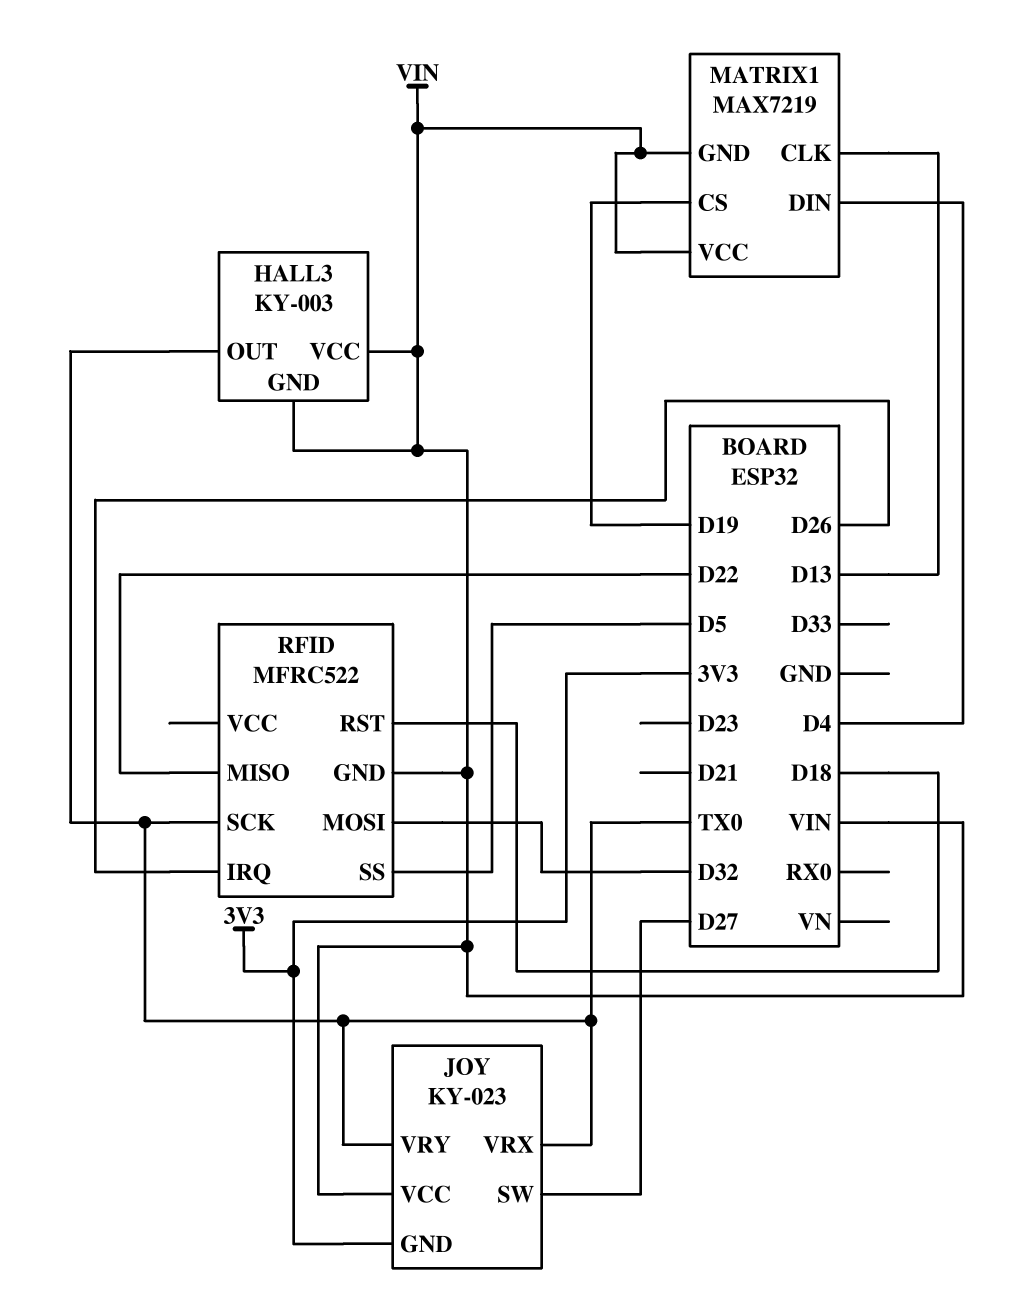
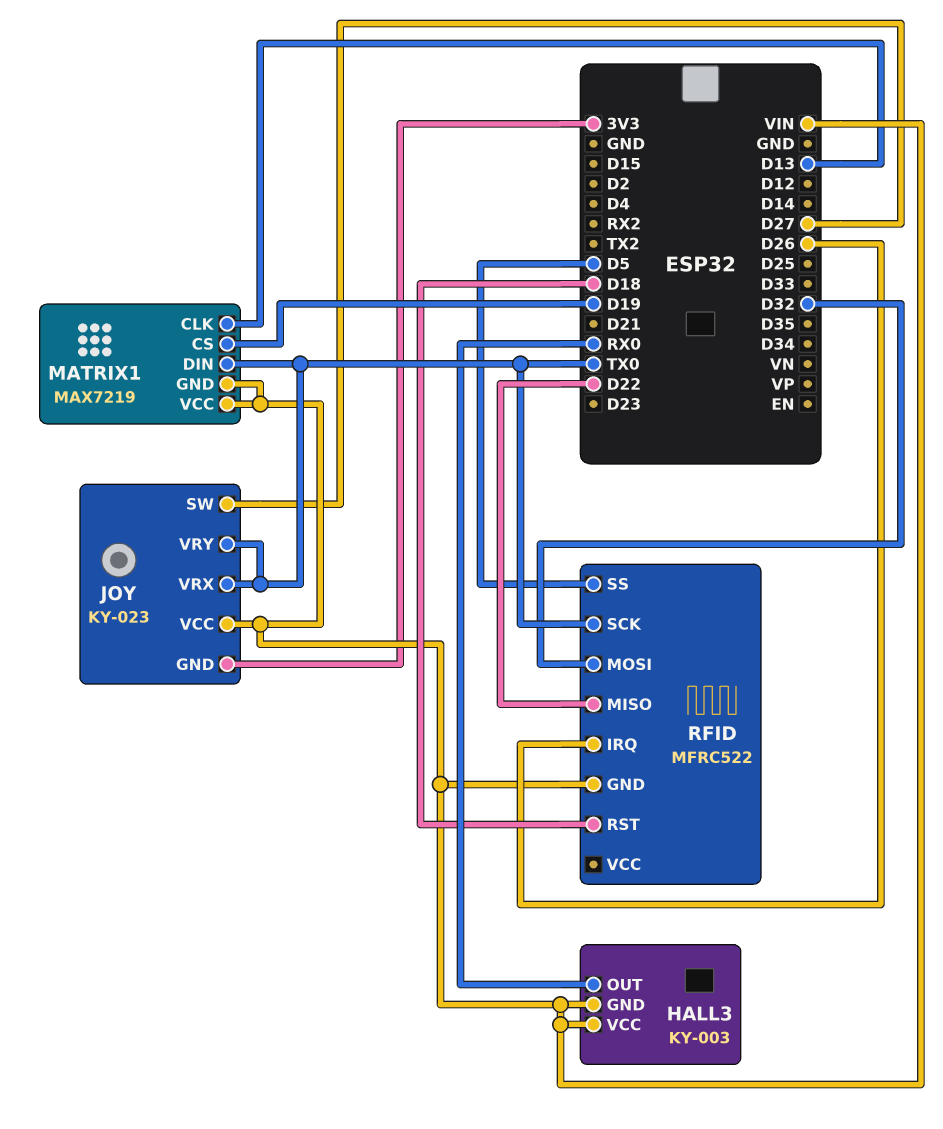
HALL3 pin OUT: TX0 -> RX0
MATRIX1 pin DIN: D4 -> TX0

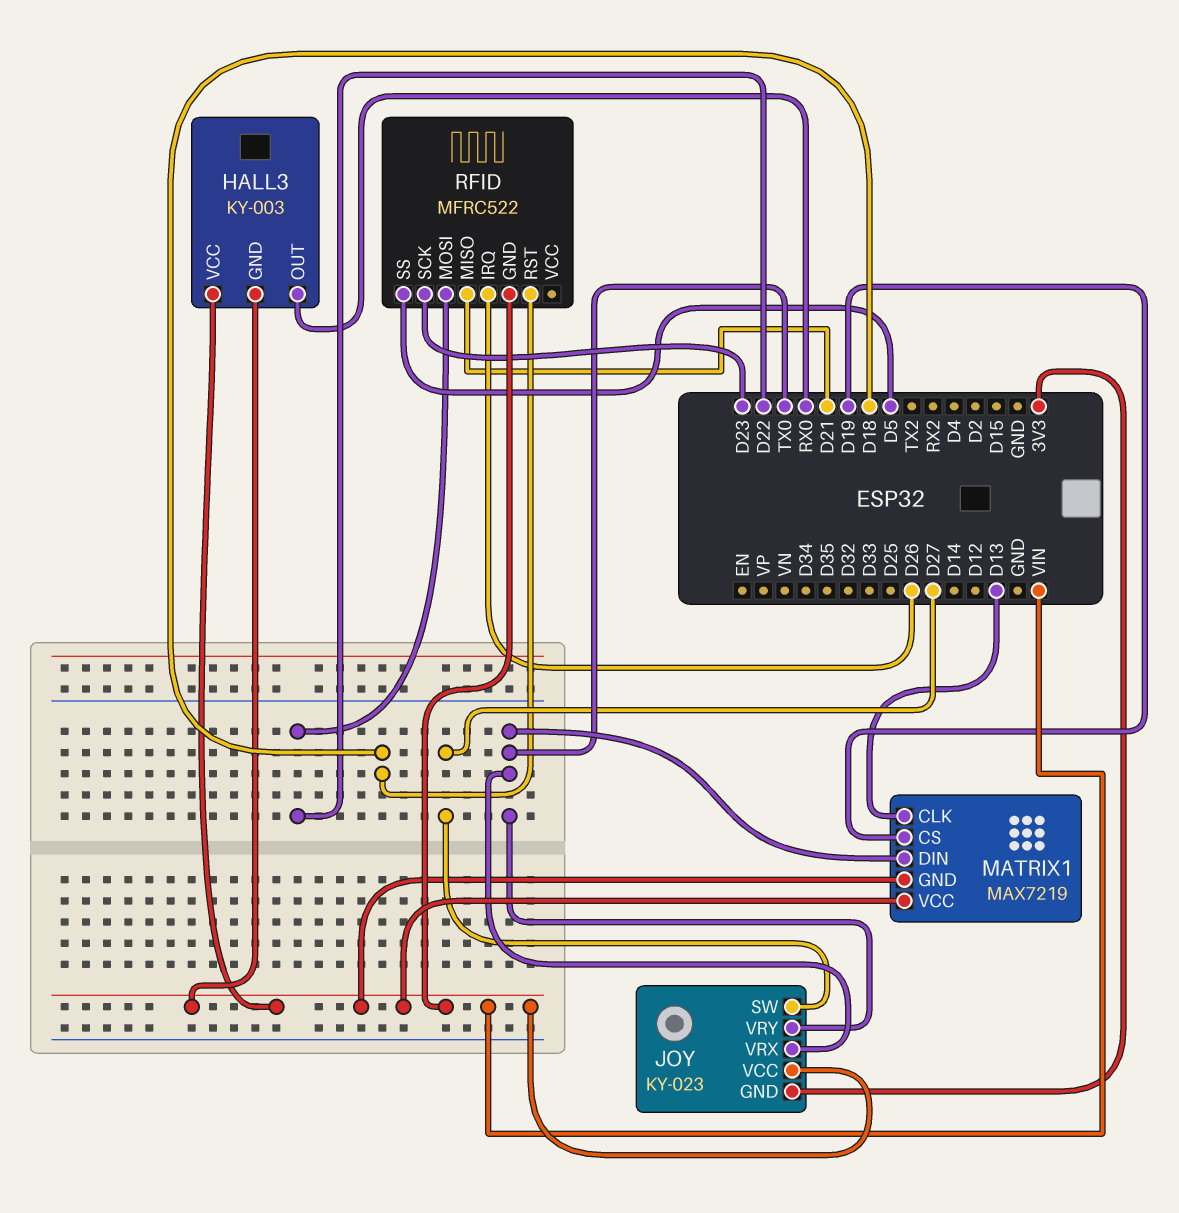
RFID pin MISO: D22 -> D21
RFID pin MOSI: D32 -> D22
RFID pin SCK: TX0 -> D23

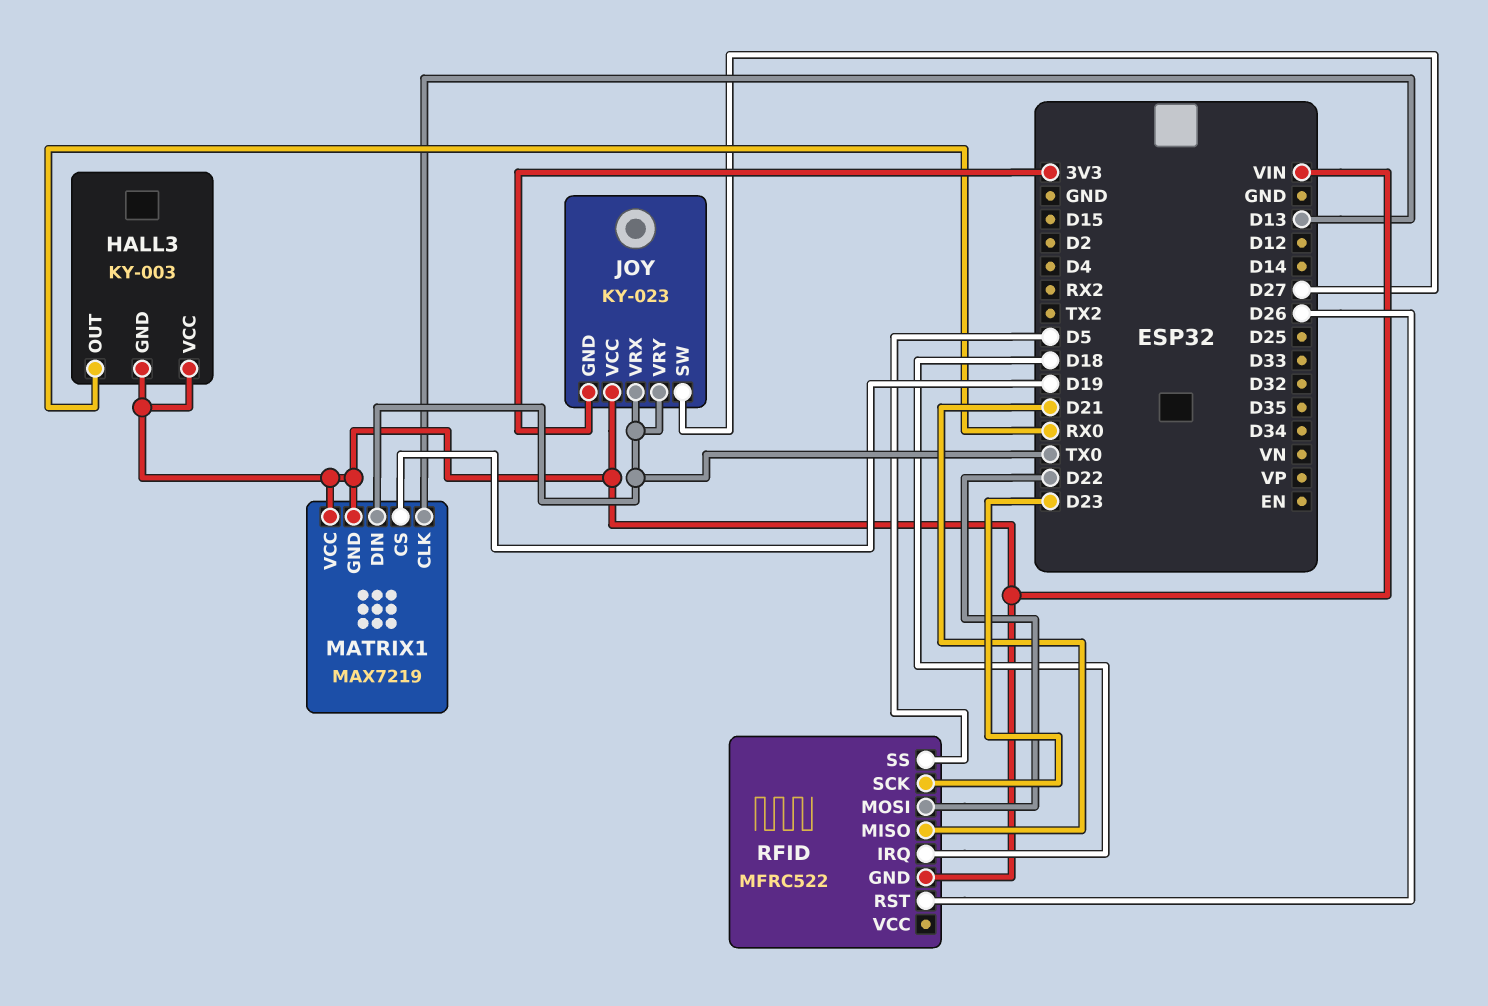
RFID pin IRQ: D26 -> D18
RFID pin RST: D18 -> D26

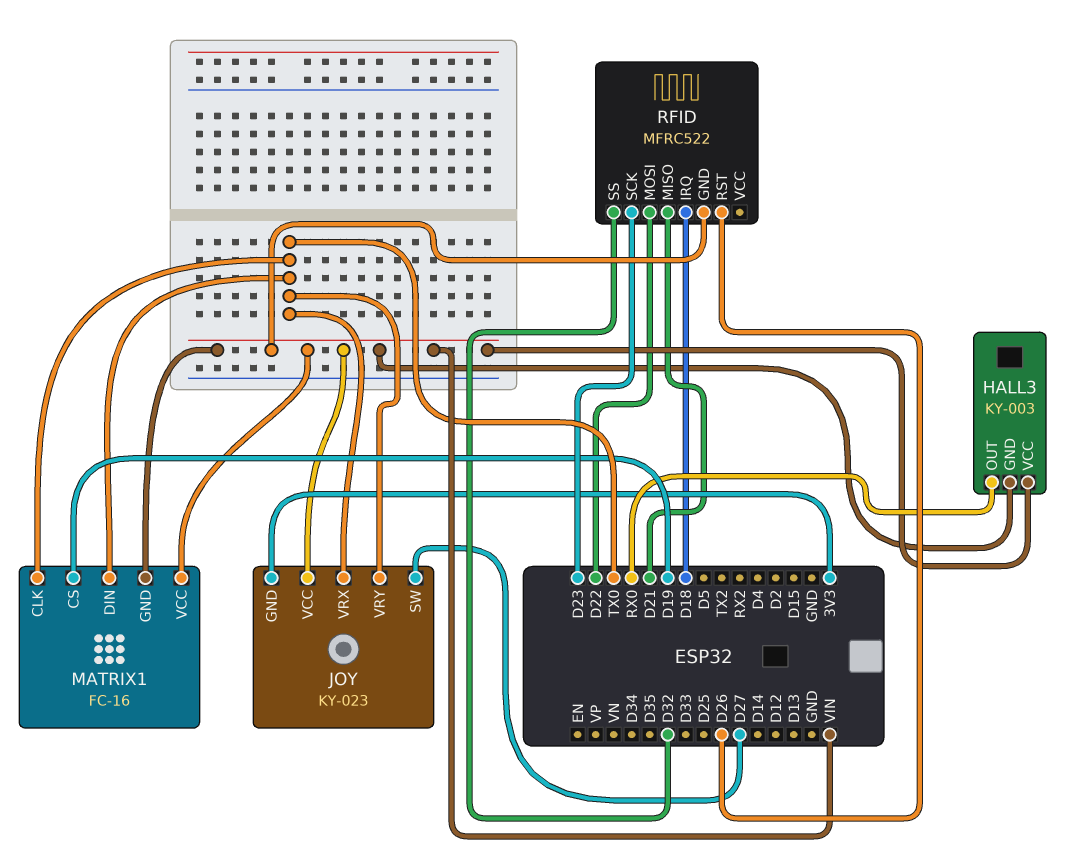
MATRIX1: MAX7219 -> FC-16
MATRIX1 pin CLK: D13 -> TX0
RFID pin SS: D5 -> D32

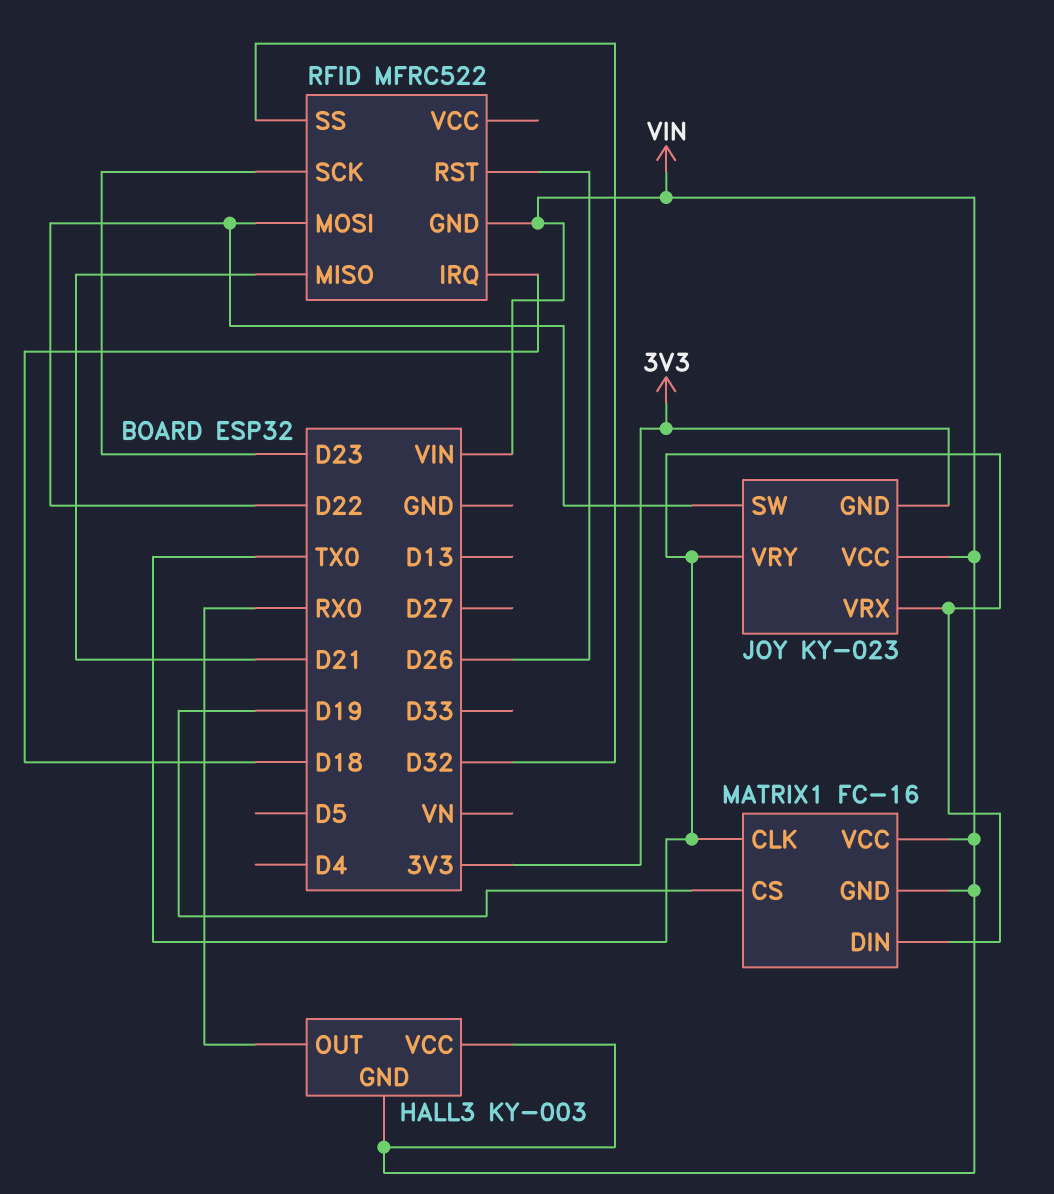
JOY pin SW: D27 -> D22

